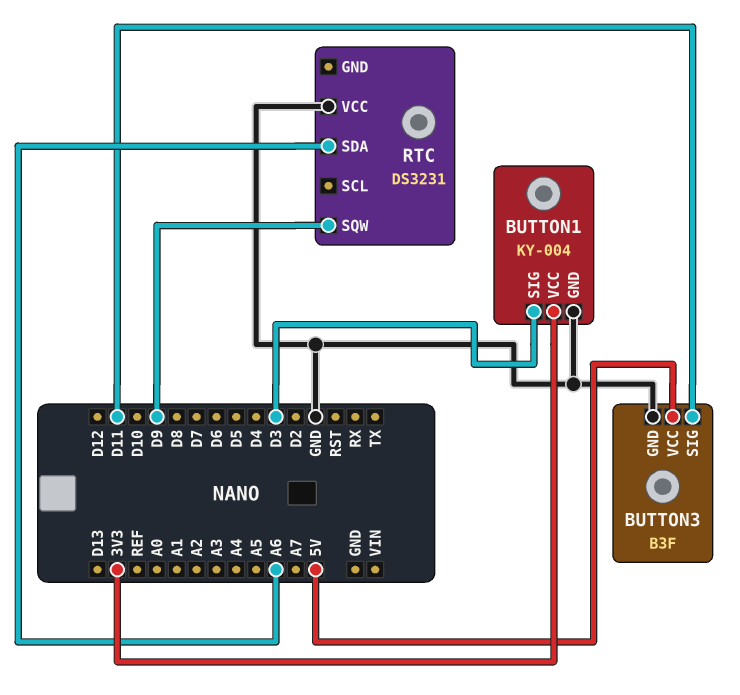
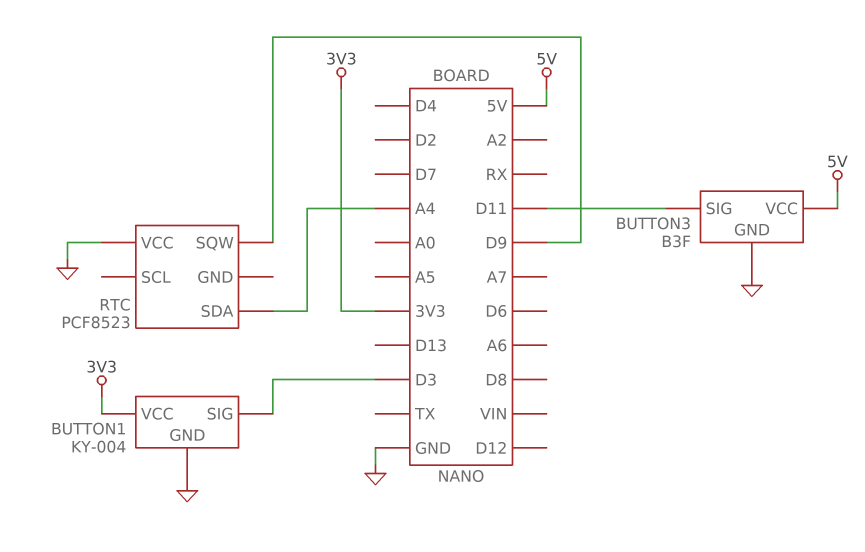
RTC: DS3231 -> PCF8523
RTC pin SDA: A6 -> A4

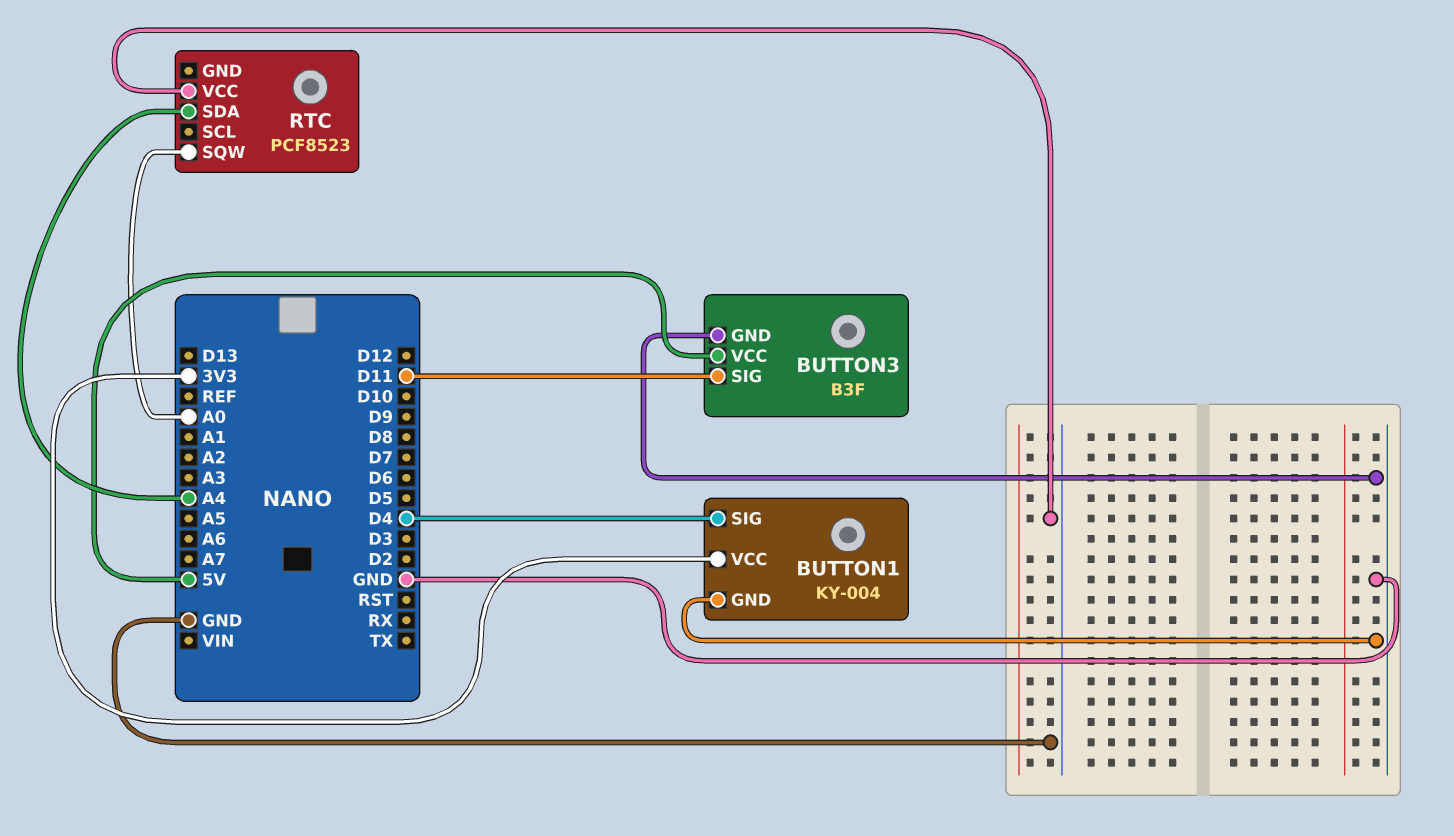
BUTTON1 pin SIG: D3 -> D4
RTC pin SQW: D9 -> A0

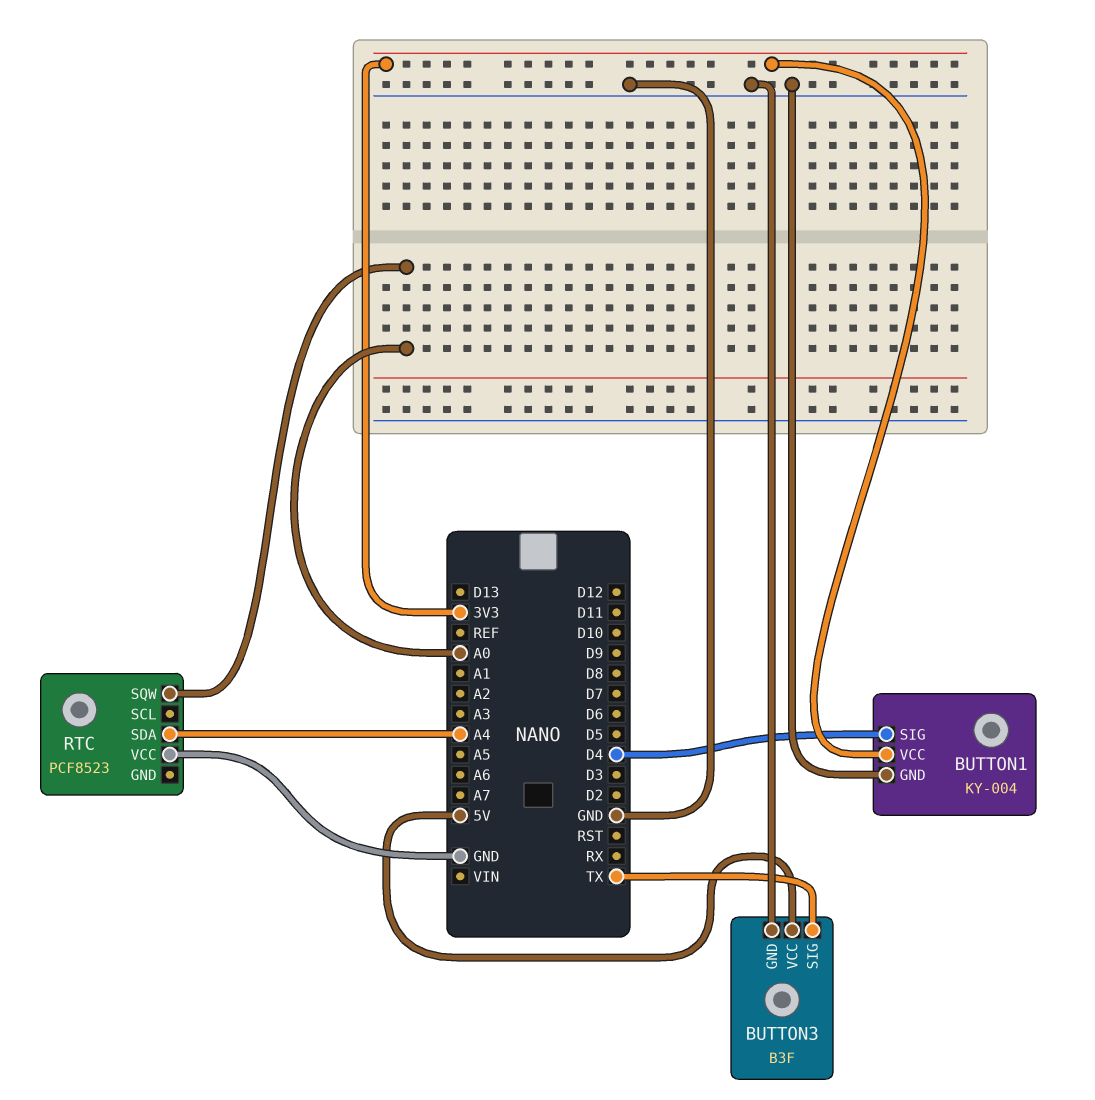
BUTTON3 pin SIG: D11 -> TX

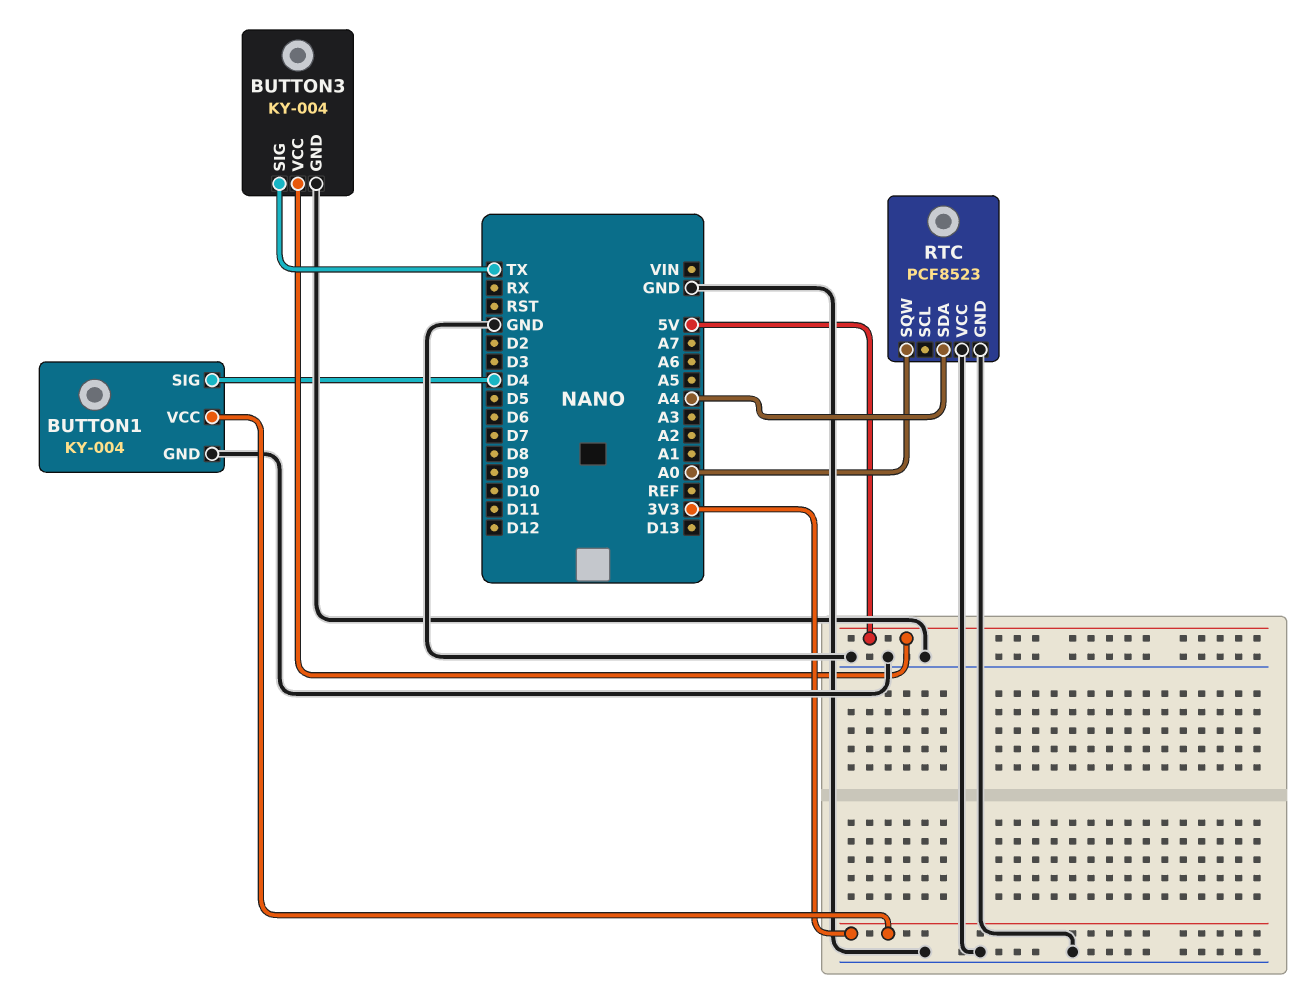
BUTTON3: B3F -> KY-004
RTC pin GND: none -> GND

